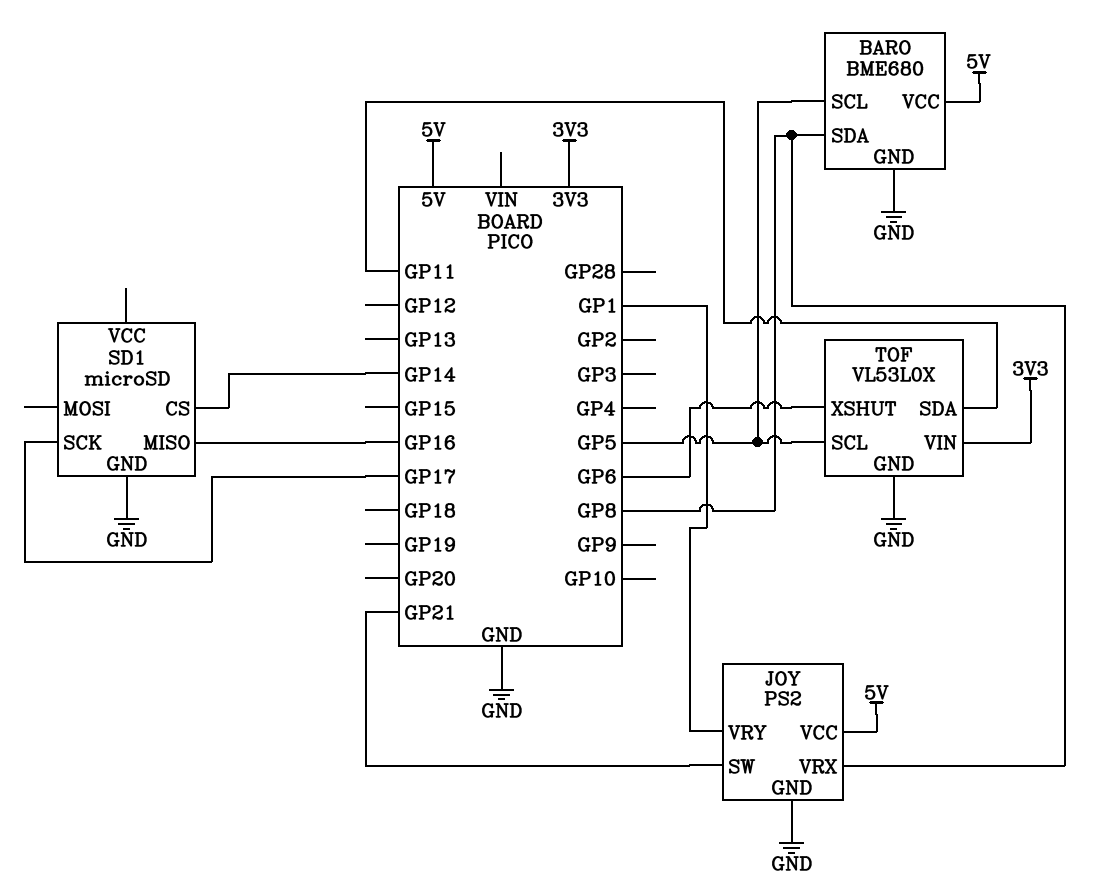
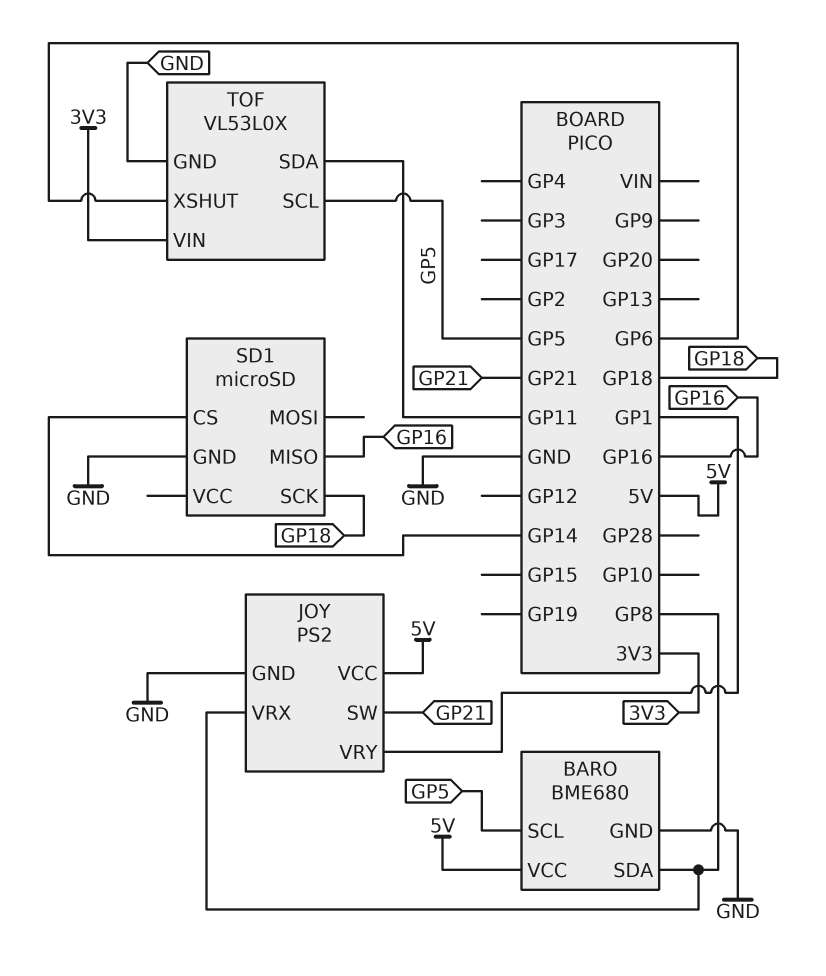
SD1 pin SCK: GP17 -> GP18

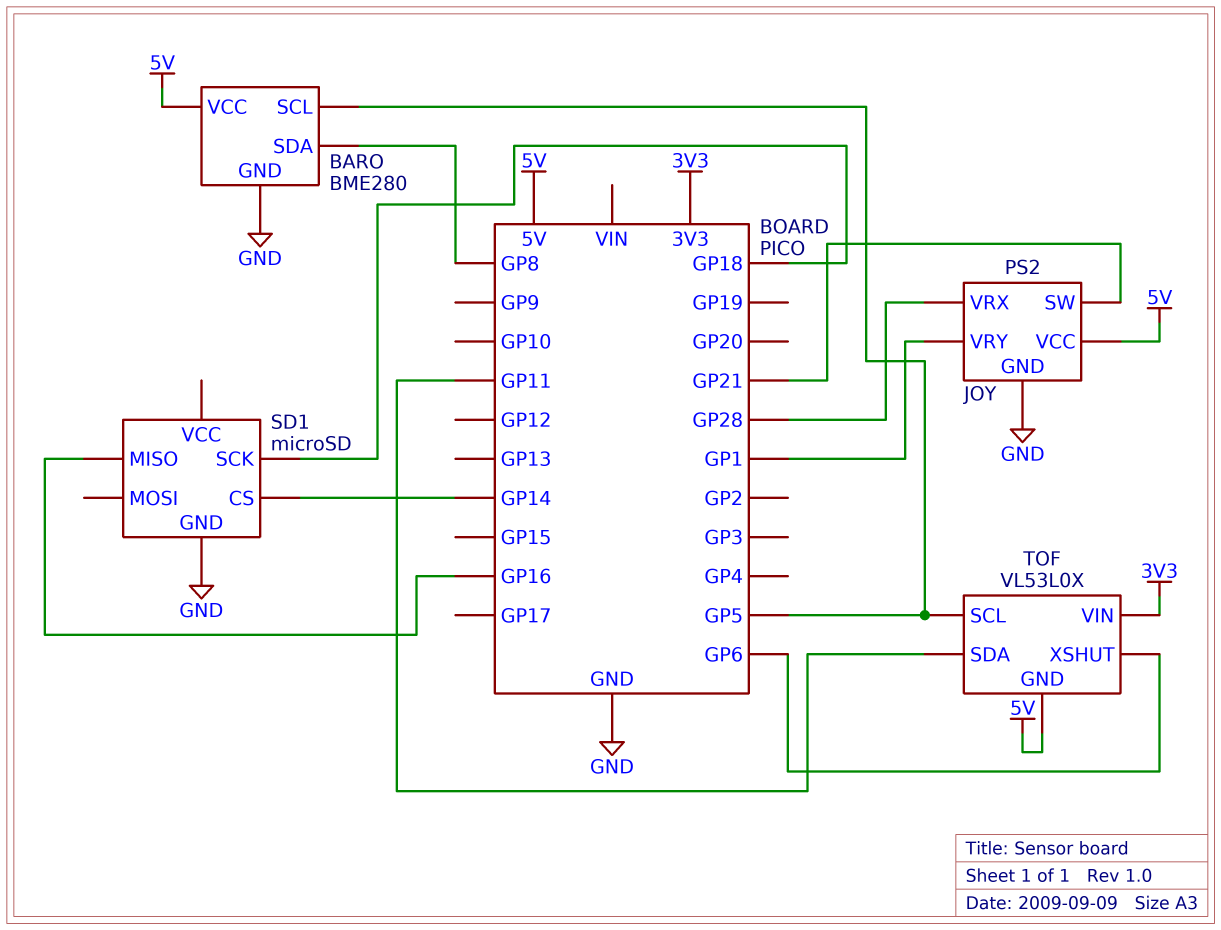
BARO: BME680 -> BME280
JOY pin VRX: GP8 -> GP28
TOF pin GND: GND -> 5V

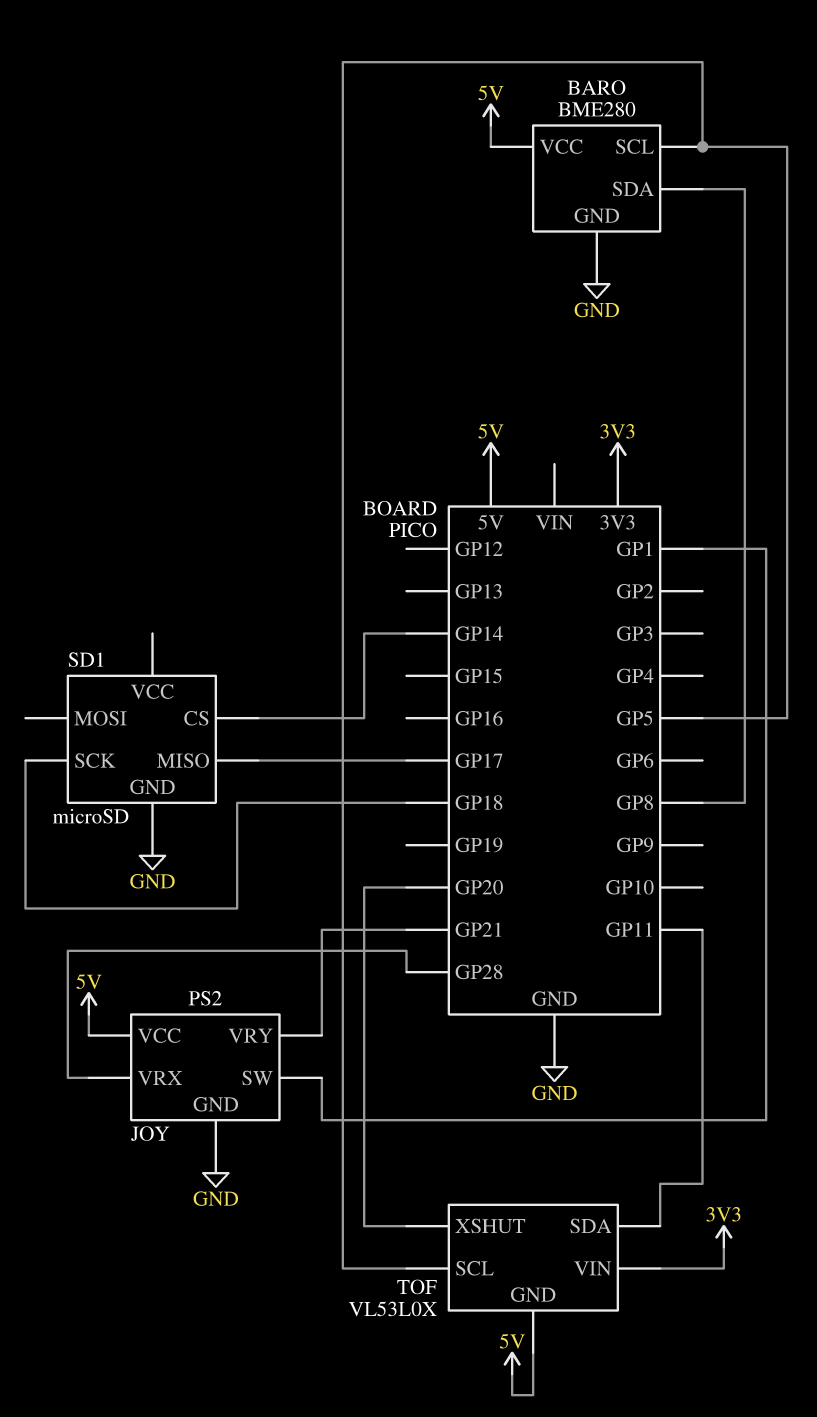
JOY pin SW: GP21 -> GP1
JOY pin VRY: GP1 -> GP21
SD1 pin MISO: GP16 -> GP17
TOF pin XSHUT: GP6 -> GP20

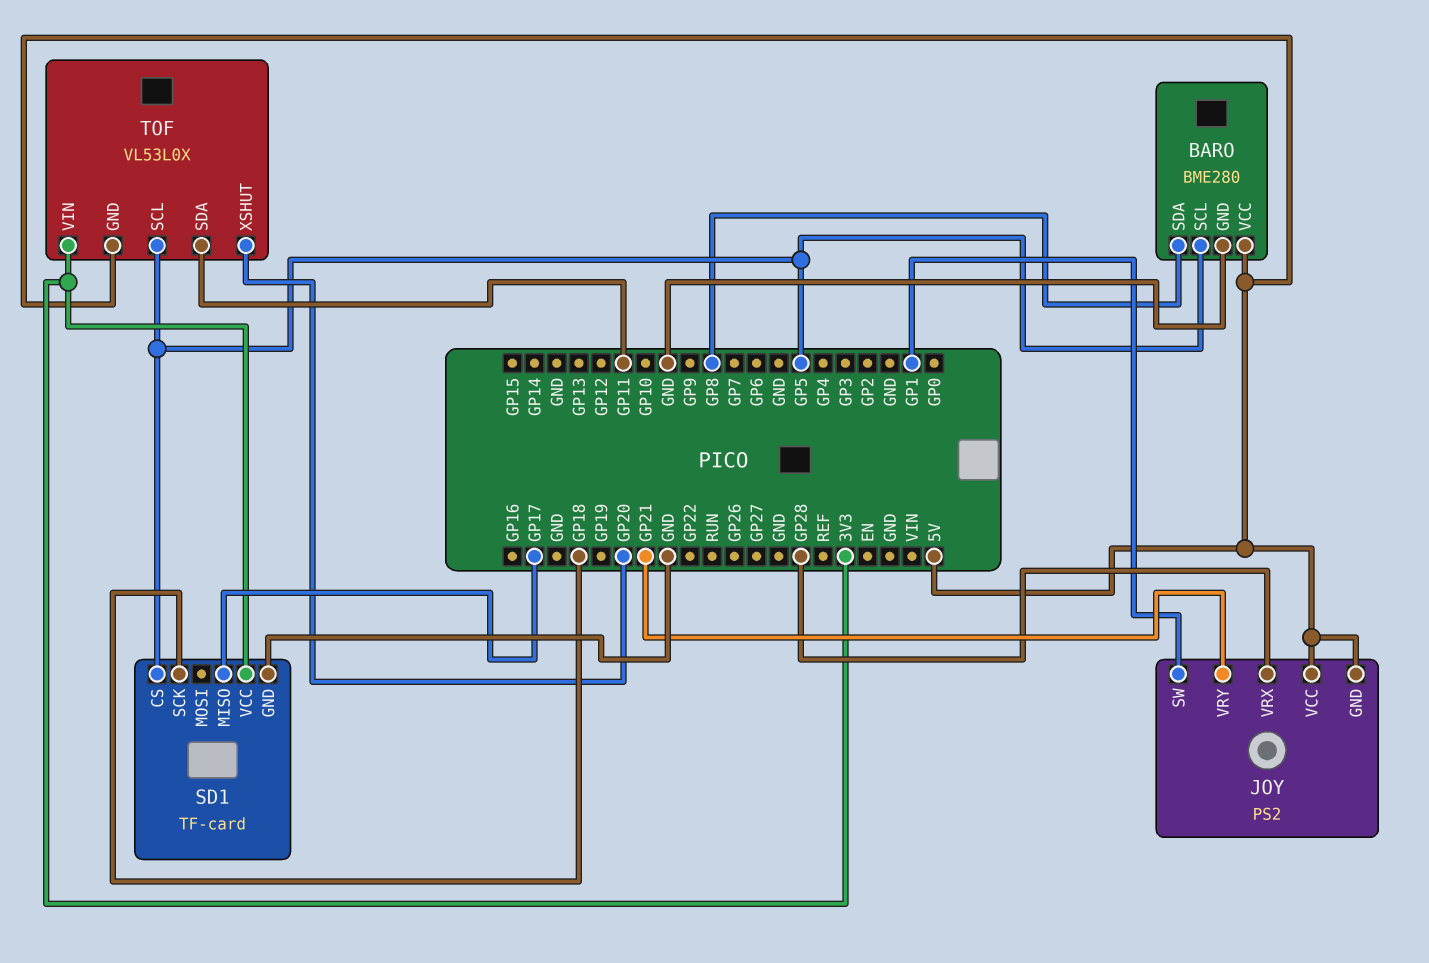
JOY pin GND: GND -> 5V
SD1: microSD -> TF-card
SD1 pin CS: GP14 -> GP5
SD1 pin VCC: none -> 3V3

